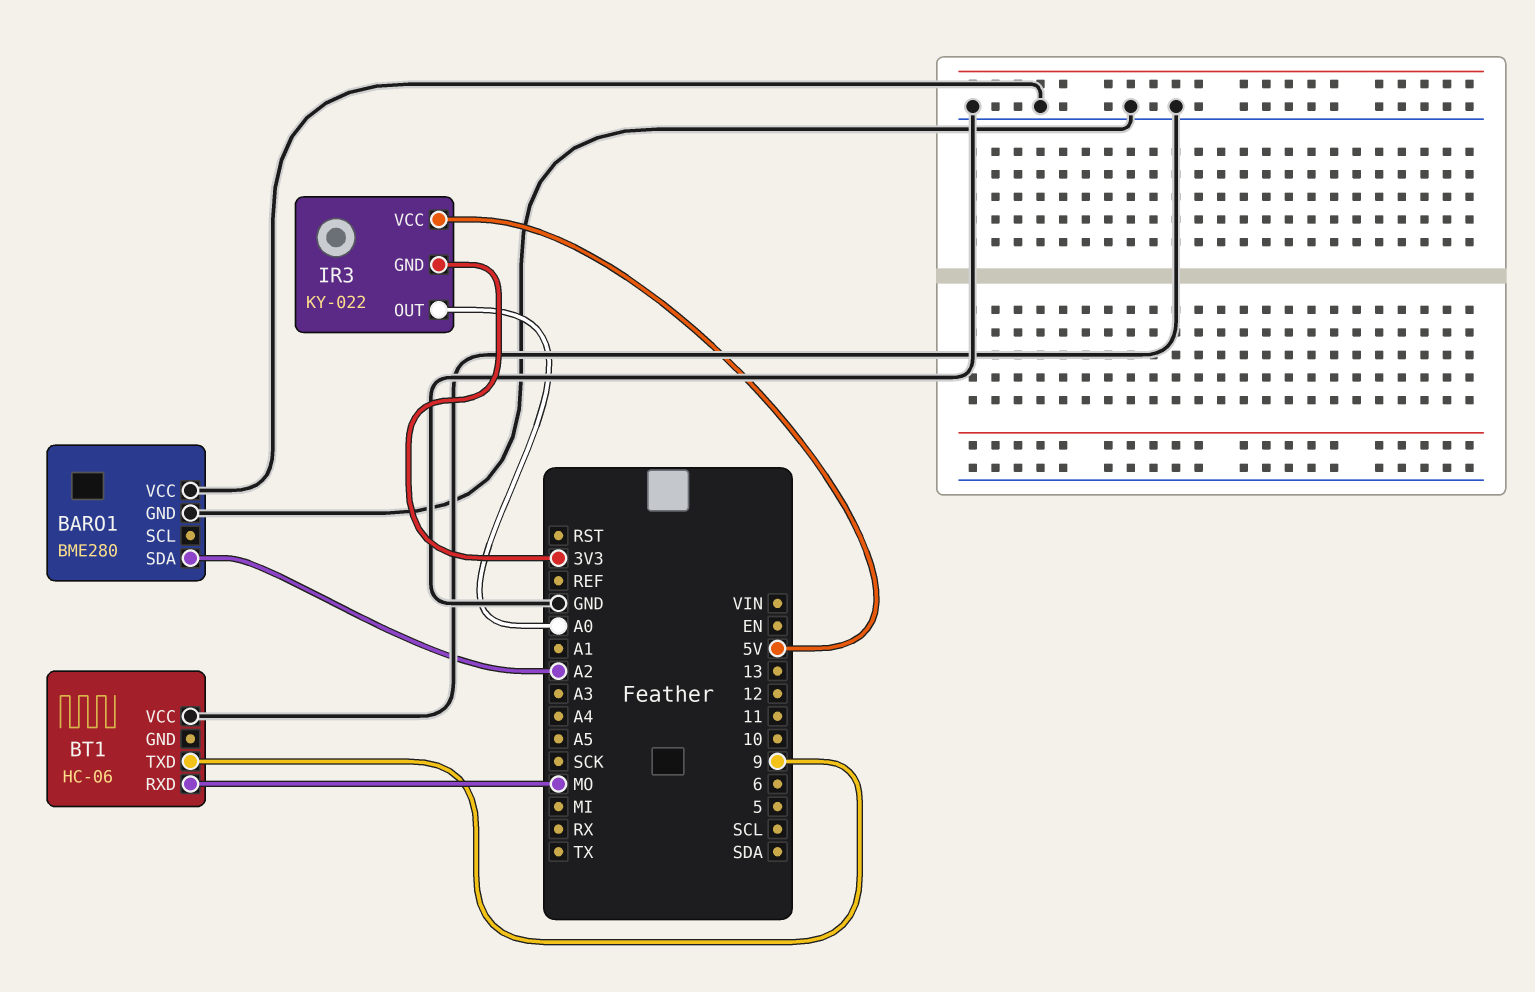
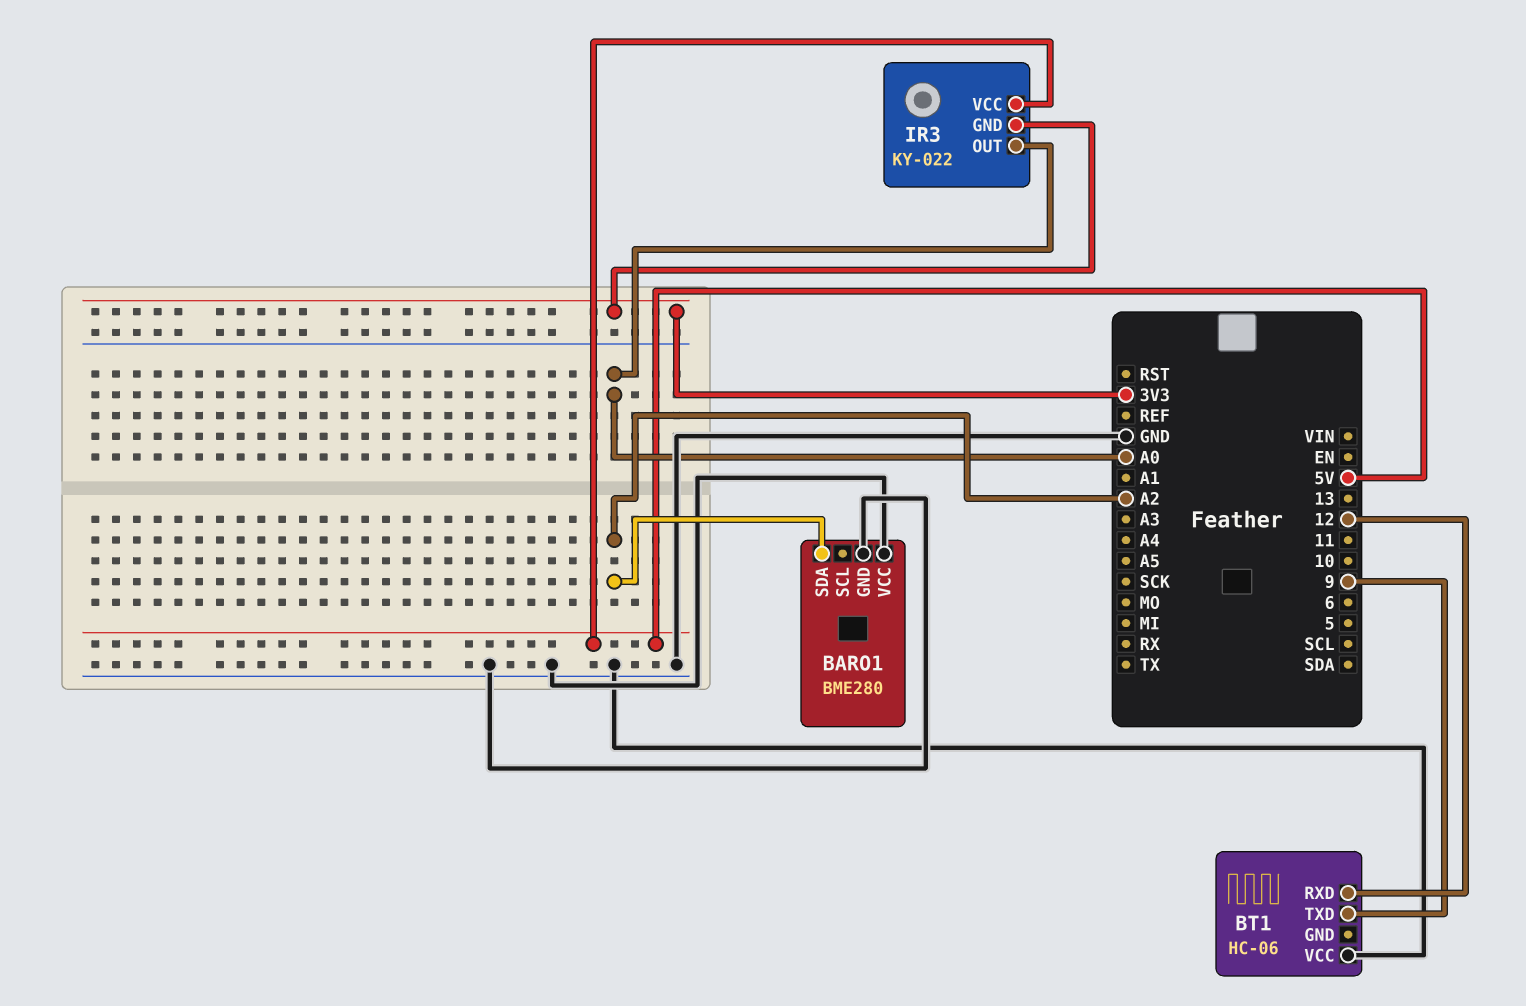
BT1 pin RXD: MO -> 12

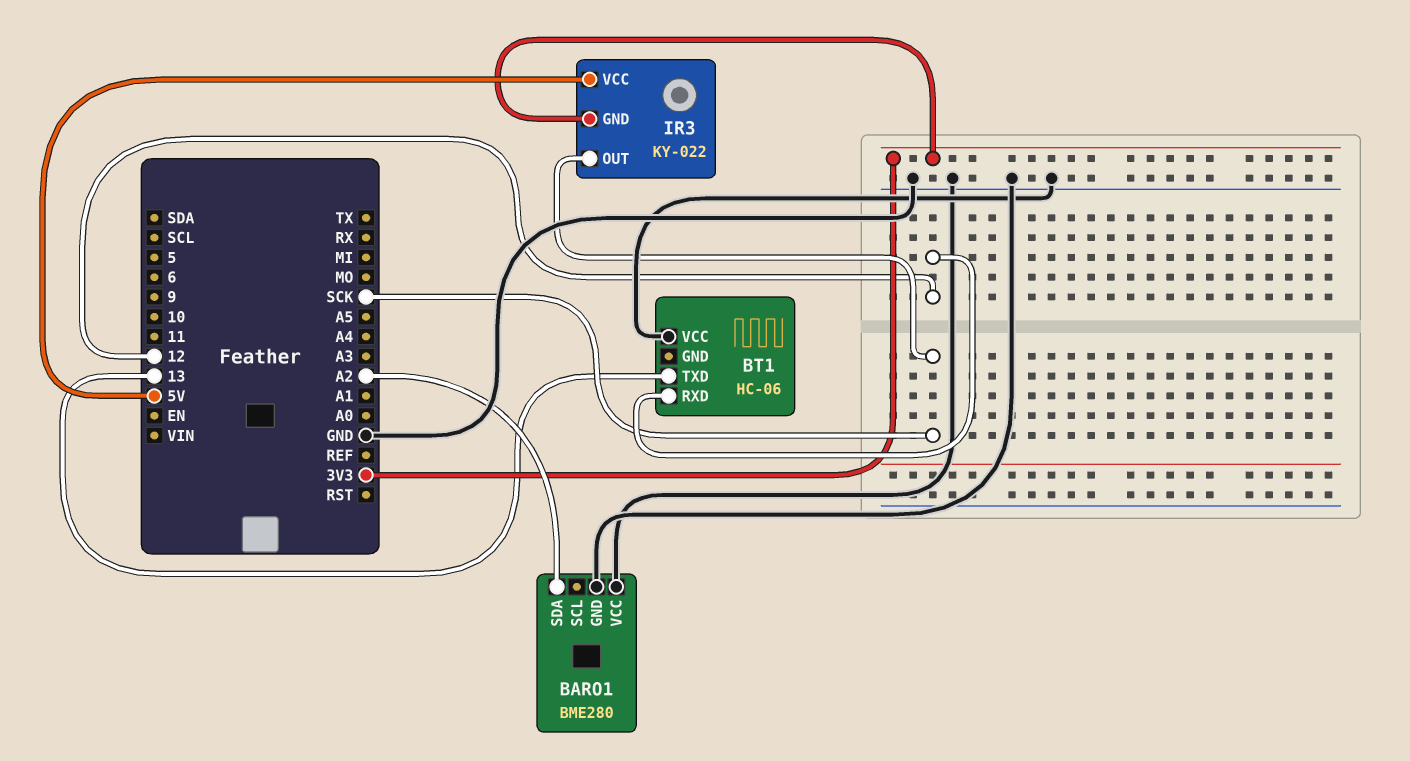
BT1 pin TXD: 9 -> 13
IR3 pin OUT: A0 -> SCK

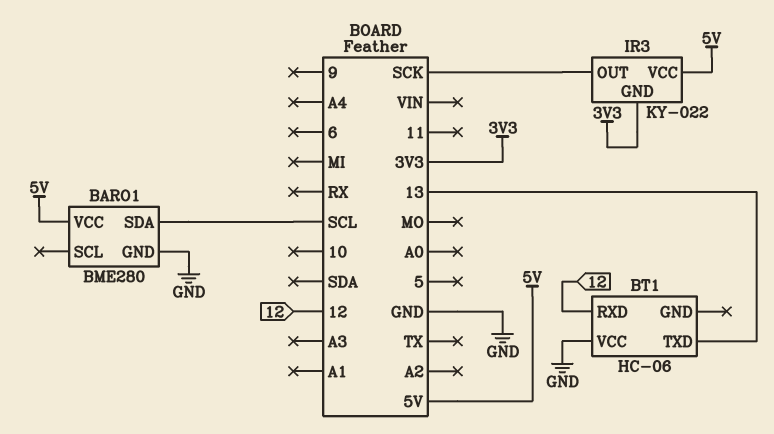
BARO1 pin SDA: A2 -> SCL
BARO1 pin VCC: GND -> 5V

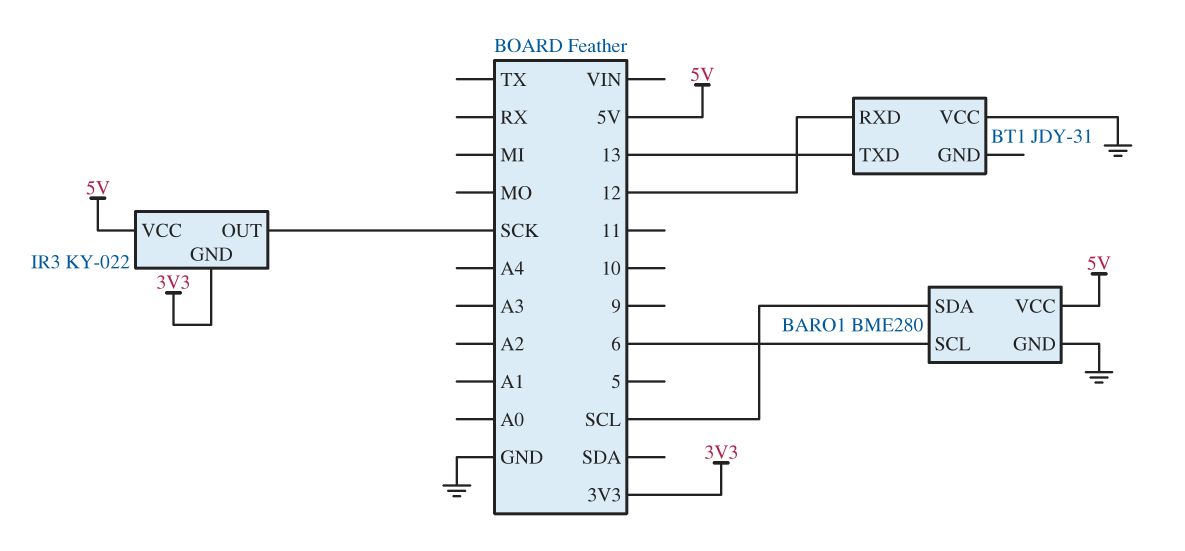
BARO1 pin SCL: none -> 6
BT1: HC-06 -> JDY-31

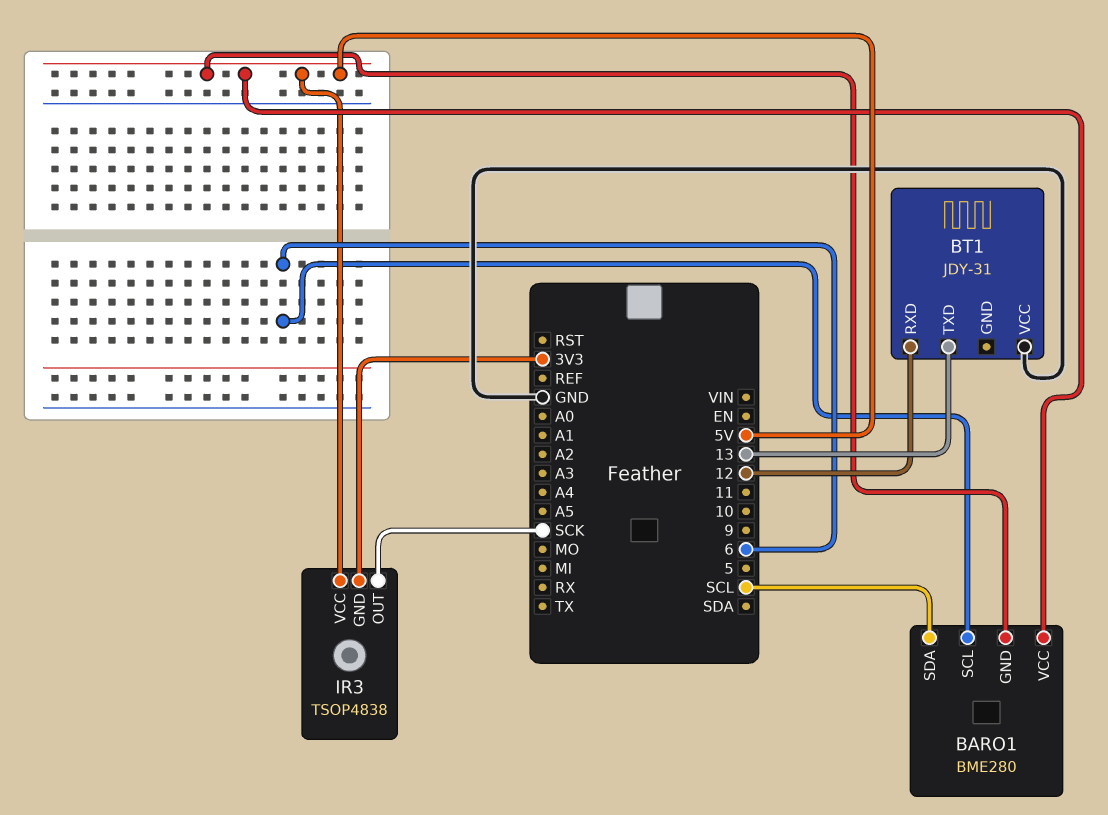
BARO1 pin GND: GND -> 5V
IR3: KY-022 -> TSOP4838

